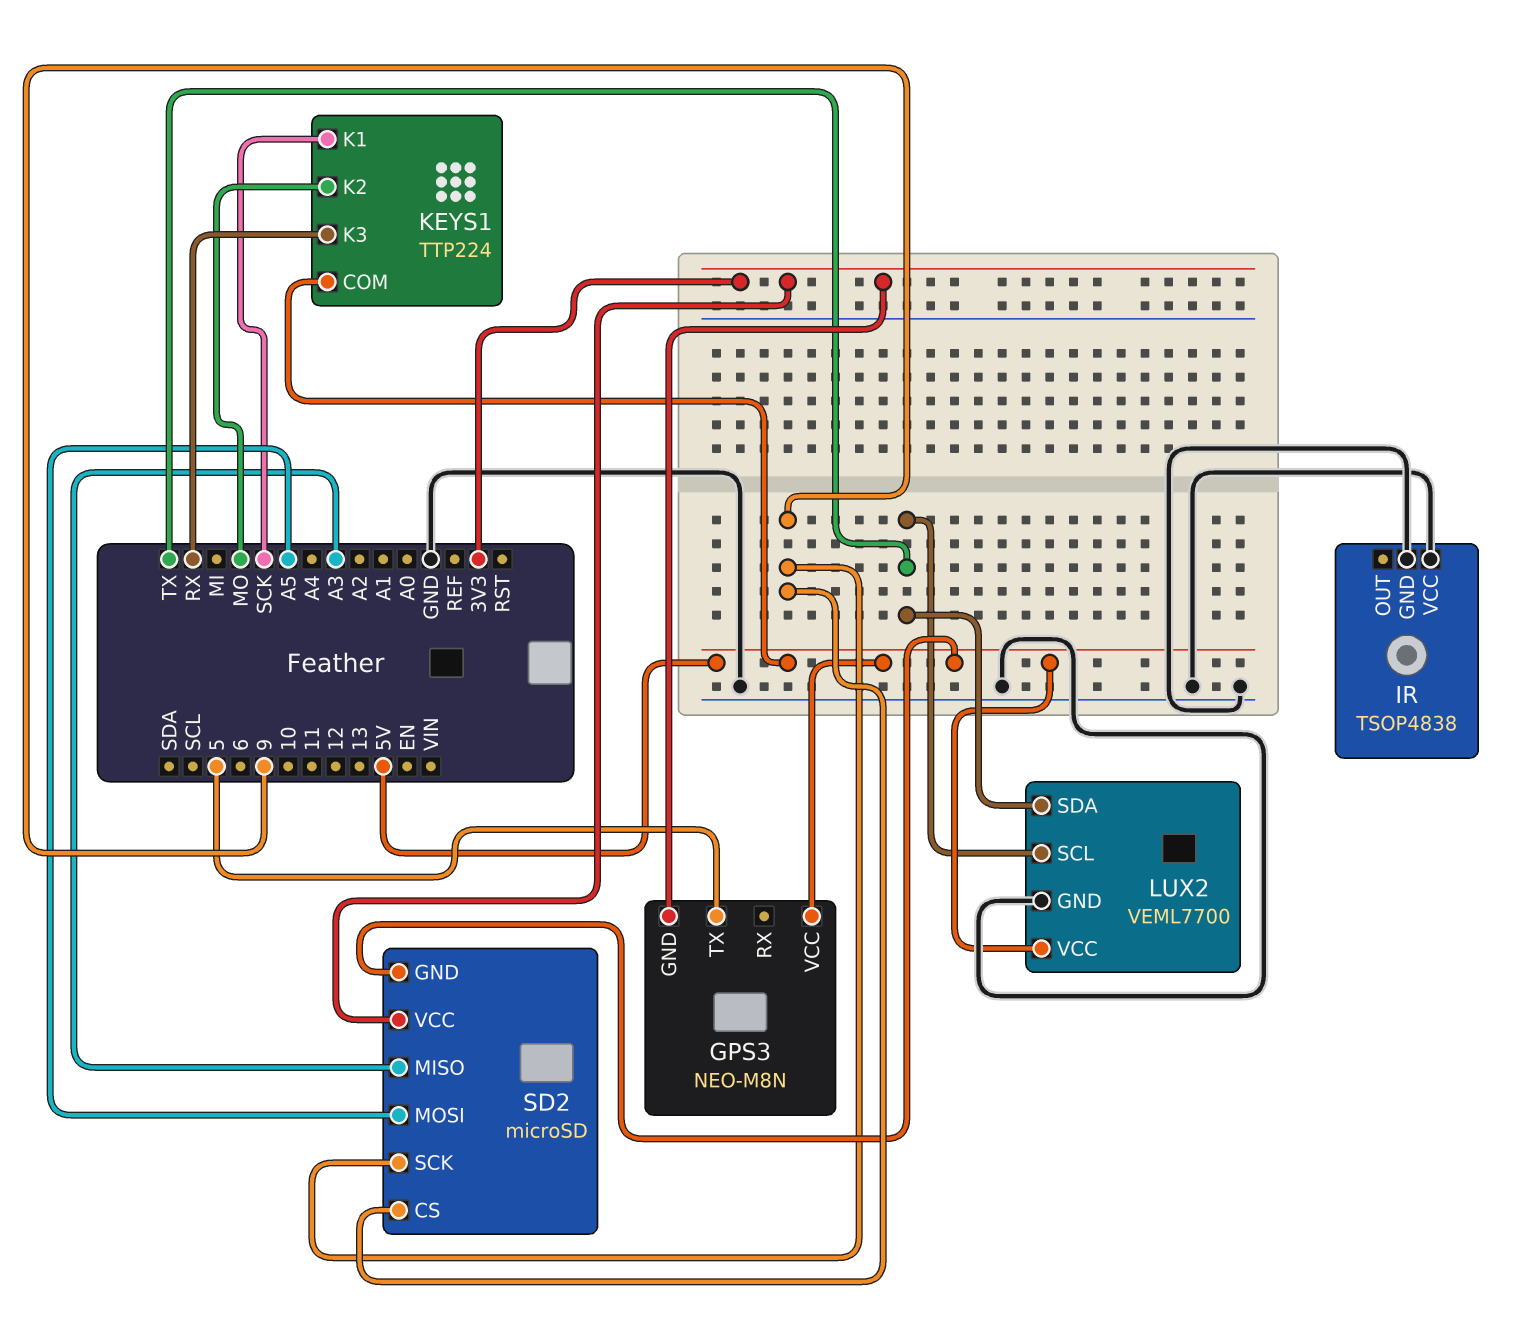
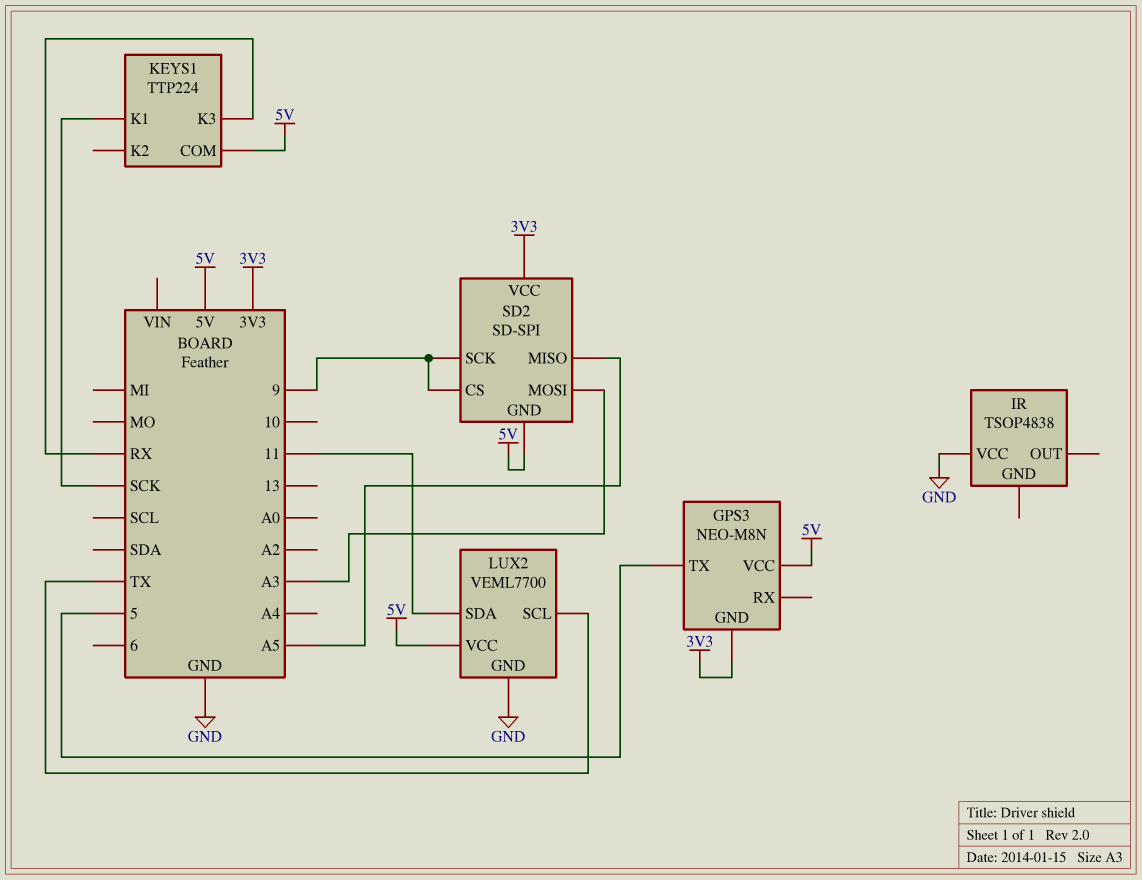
IR pin GND: GND -> none
KEYS1 pin K2: MO -> none
LUX2 pin SDA: TX -> 11
SD2: microSD -> SD-SPI
SD2 pin MISO: A3 -> A5
SD2 pin MOSI: A5 -> A3

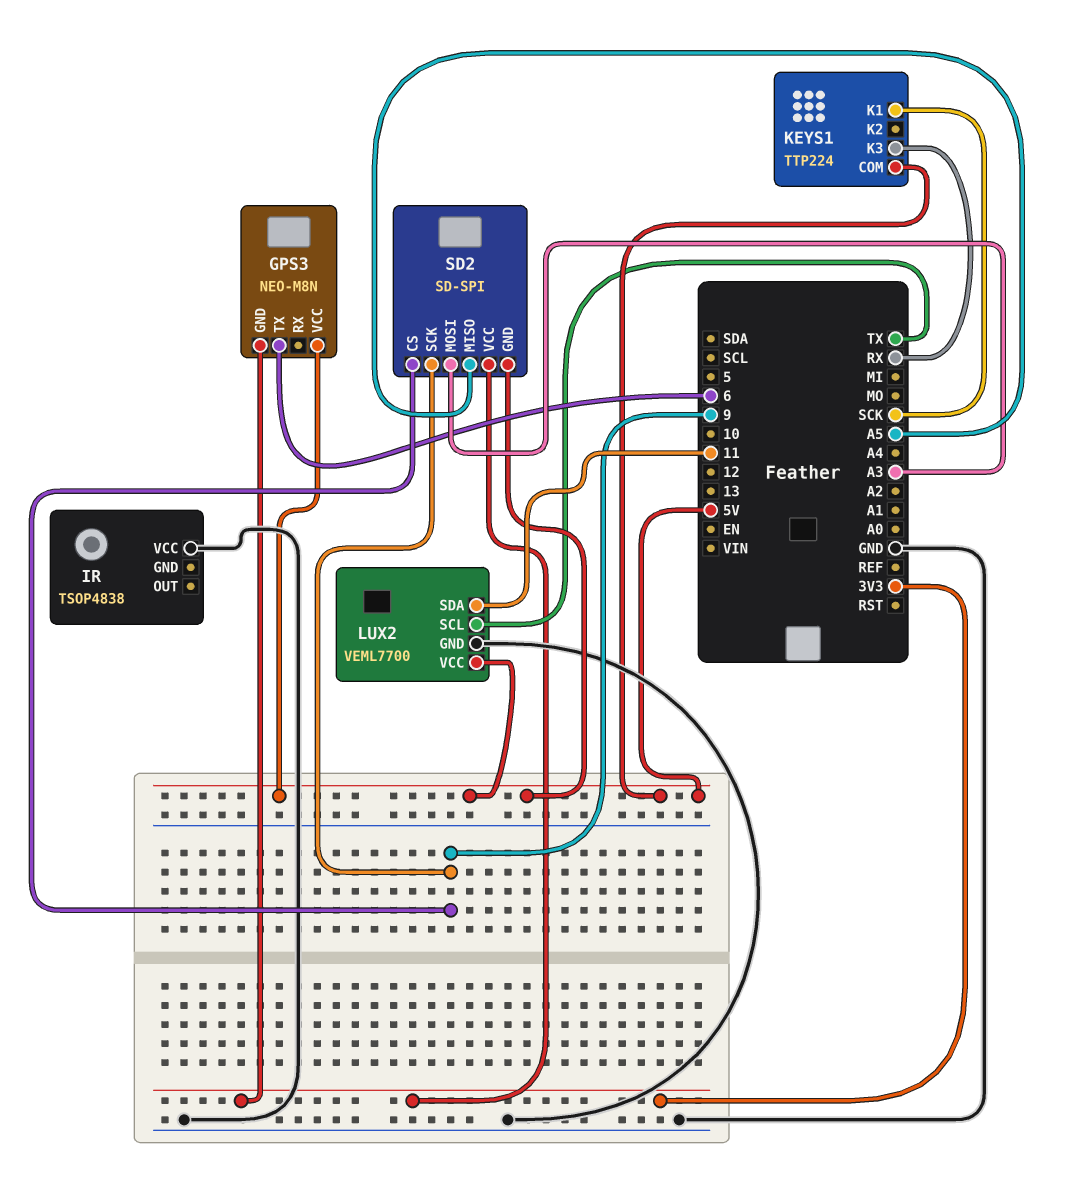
GPS3 pin TX: 5 -> 6

